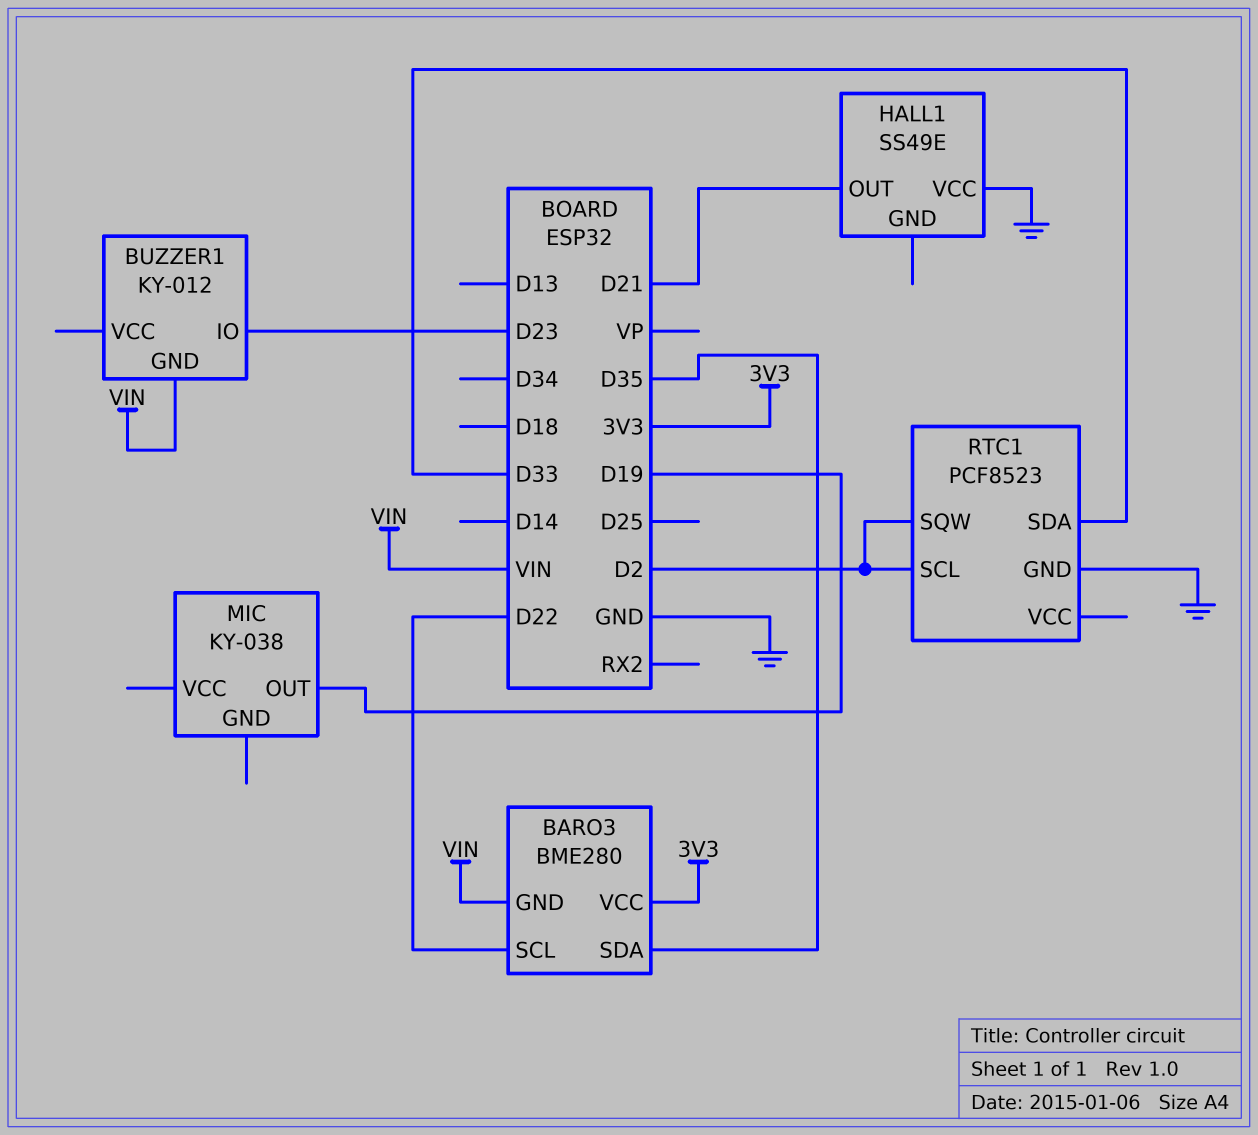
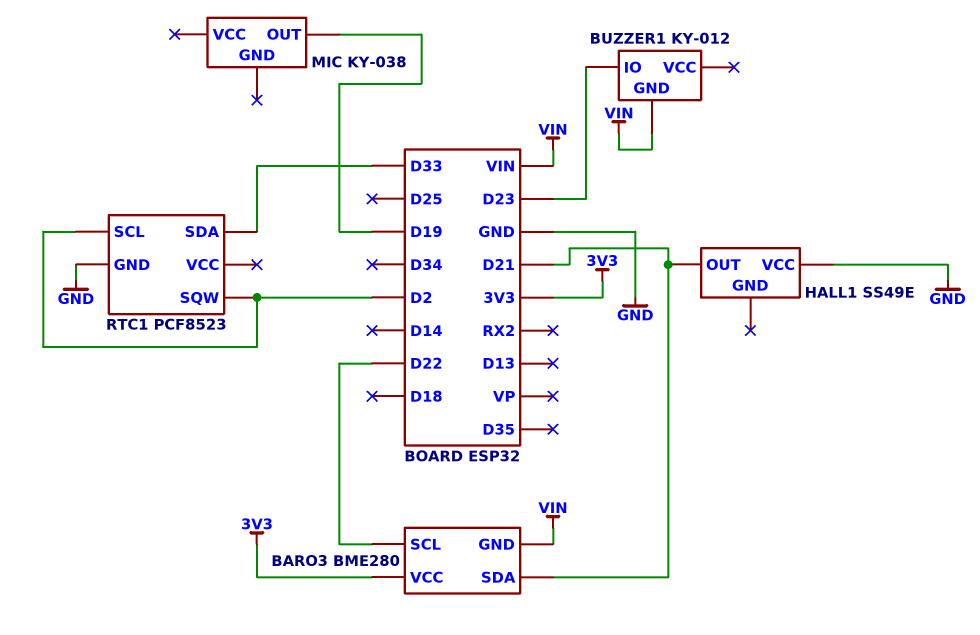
BARO3 pin SDA: D35 -> D21

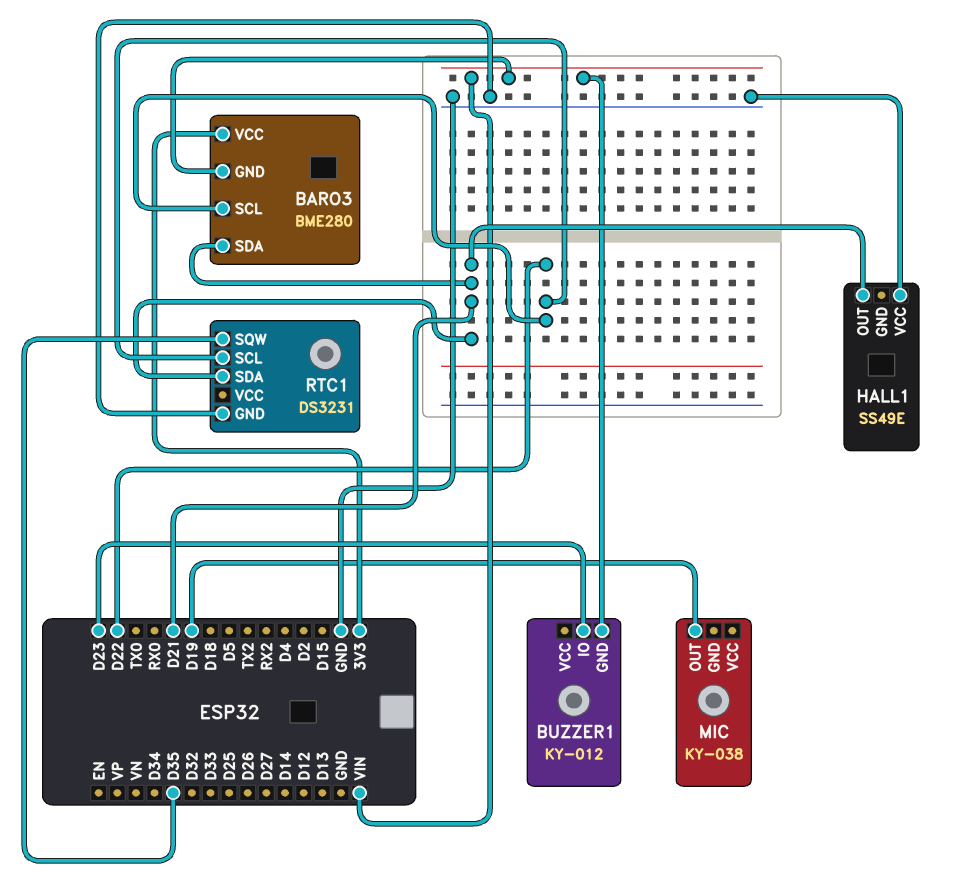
RTC1: PCF8523 -> DS3231
RTC1 pin SCL: D2 -> D22
RTC1 pin SDA: D33 -> D21
RTC1 pin SQW: D2 -> D35

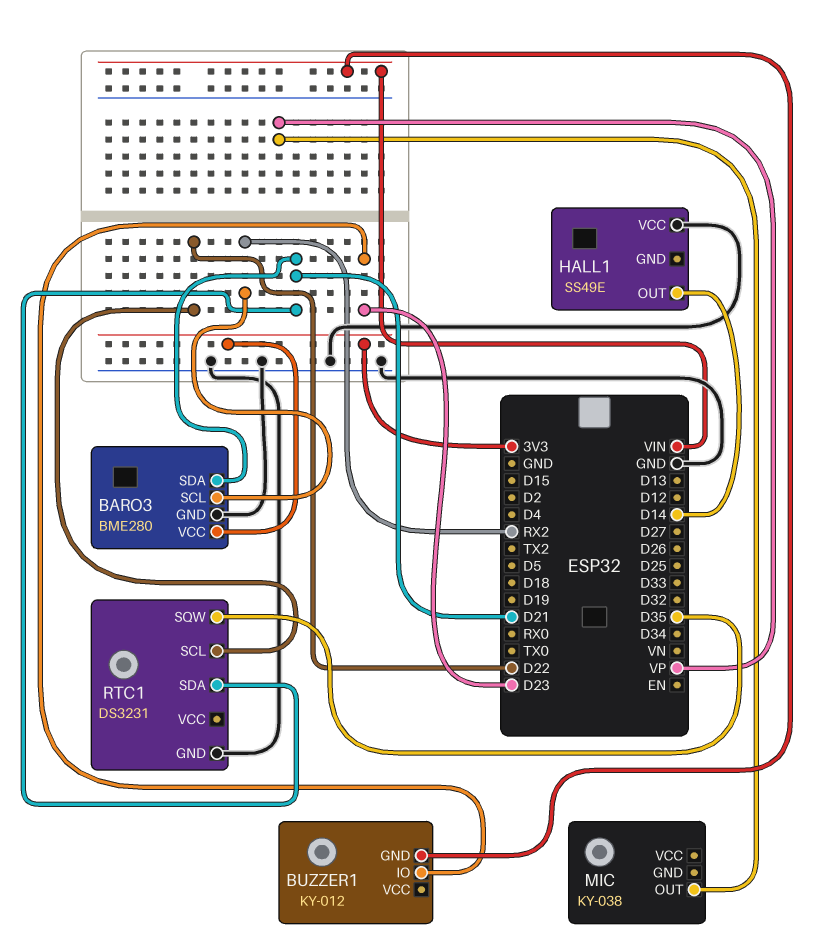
BARO3 pin GND: VIN -> GND
BARO3 pin SCL: D22 -> RX2
HALL1 pin OUT: D21 -> D14
MIC pin OUT: D19 -> VP

